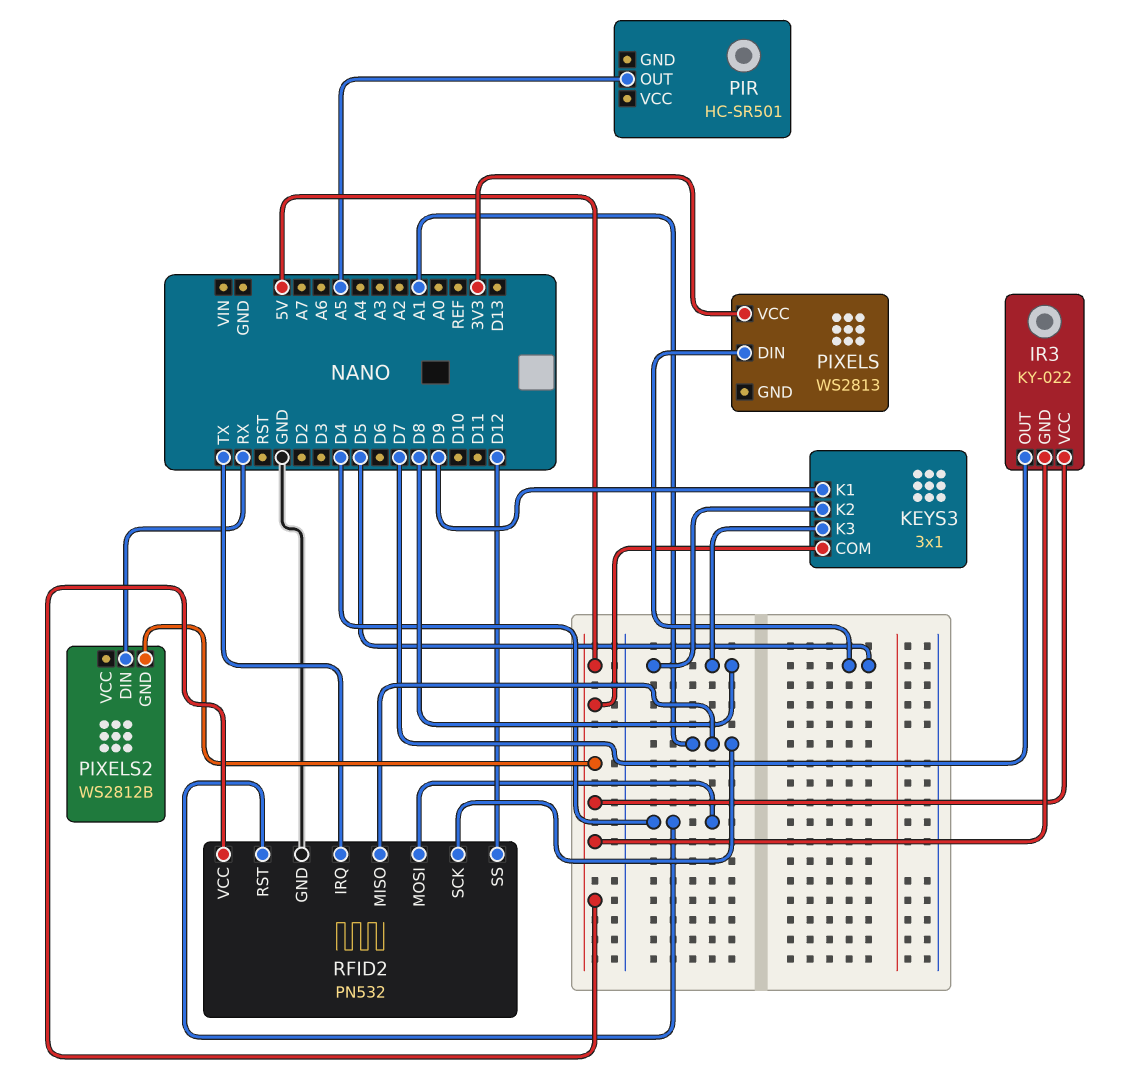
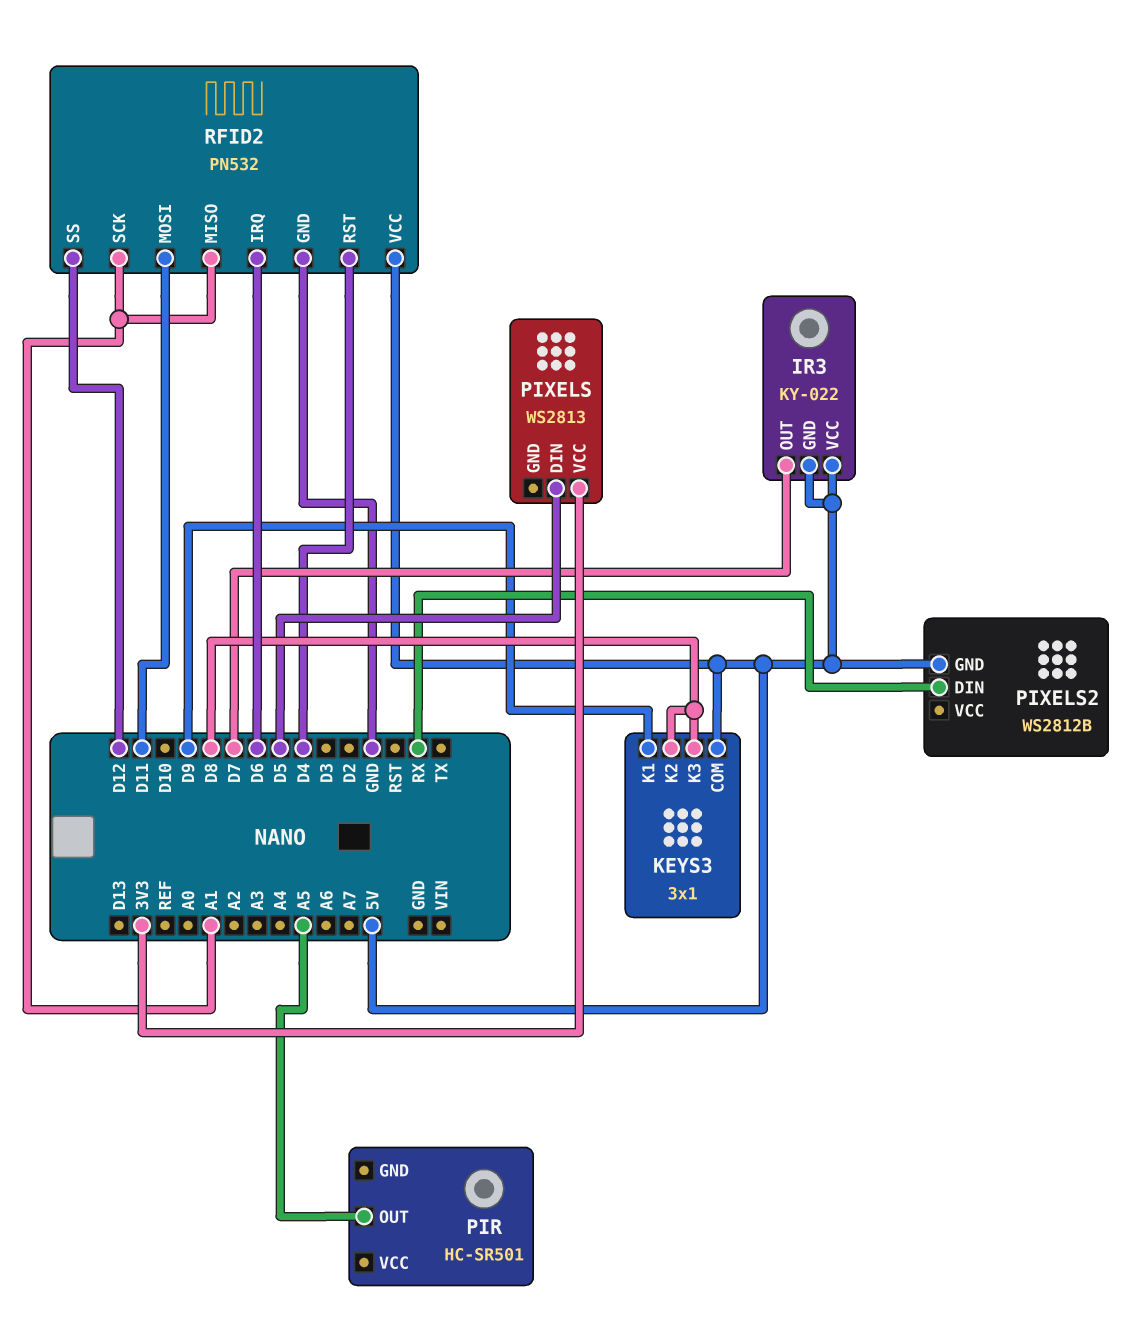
RFID2 pin IRQ: TX -> D6
RFID2 pin MOSI: D4 -> D11

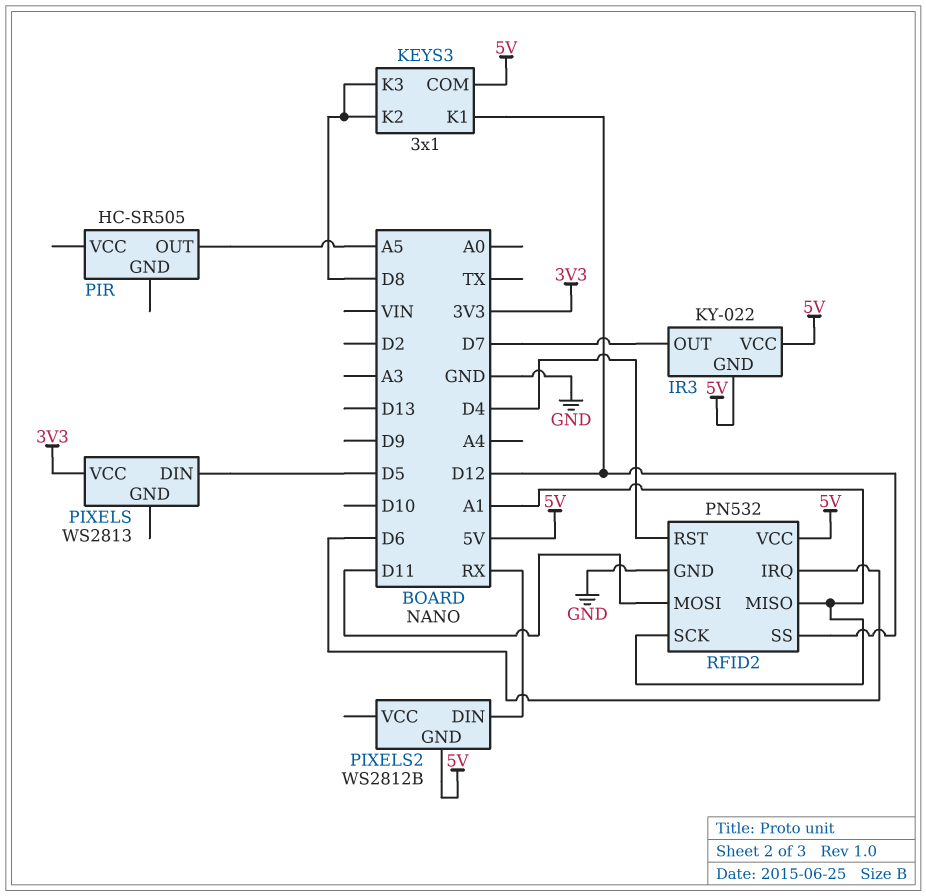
KEYS3 pin K1: D9 -> D12
PIR: HC-SR501 -> HC-SR505

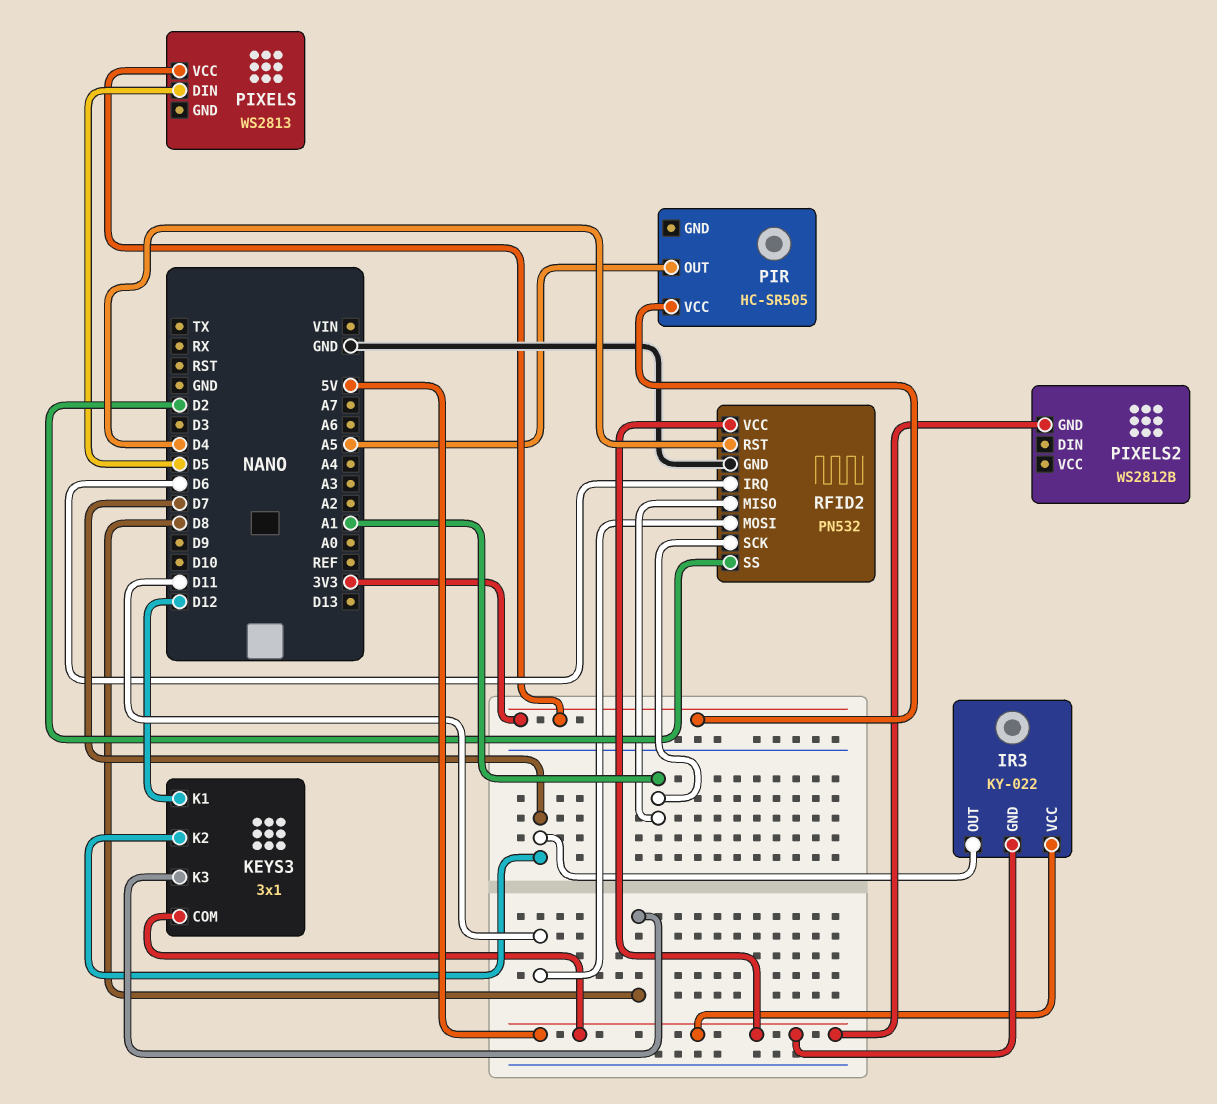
KEYS3 pin K2: D8 -> D7
PIR pin VCC: none -> 3V3
PIXELS2 pin DIN: RX -> none
RFID2 pin SS: D12 -> D2

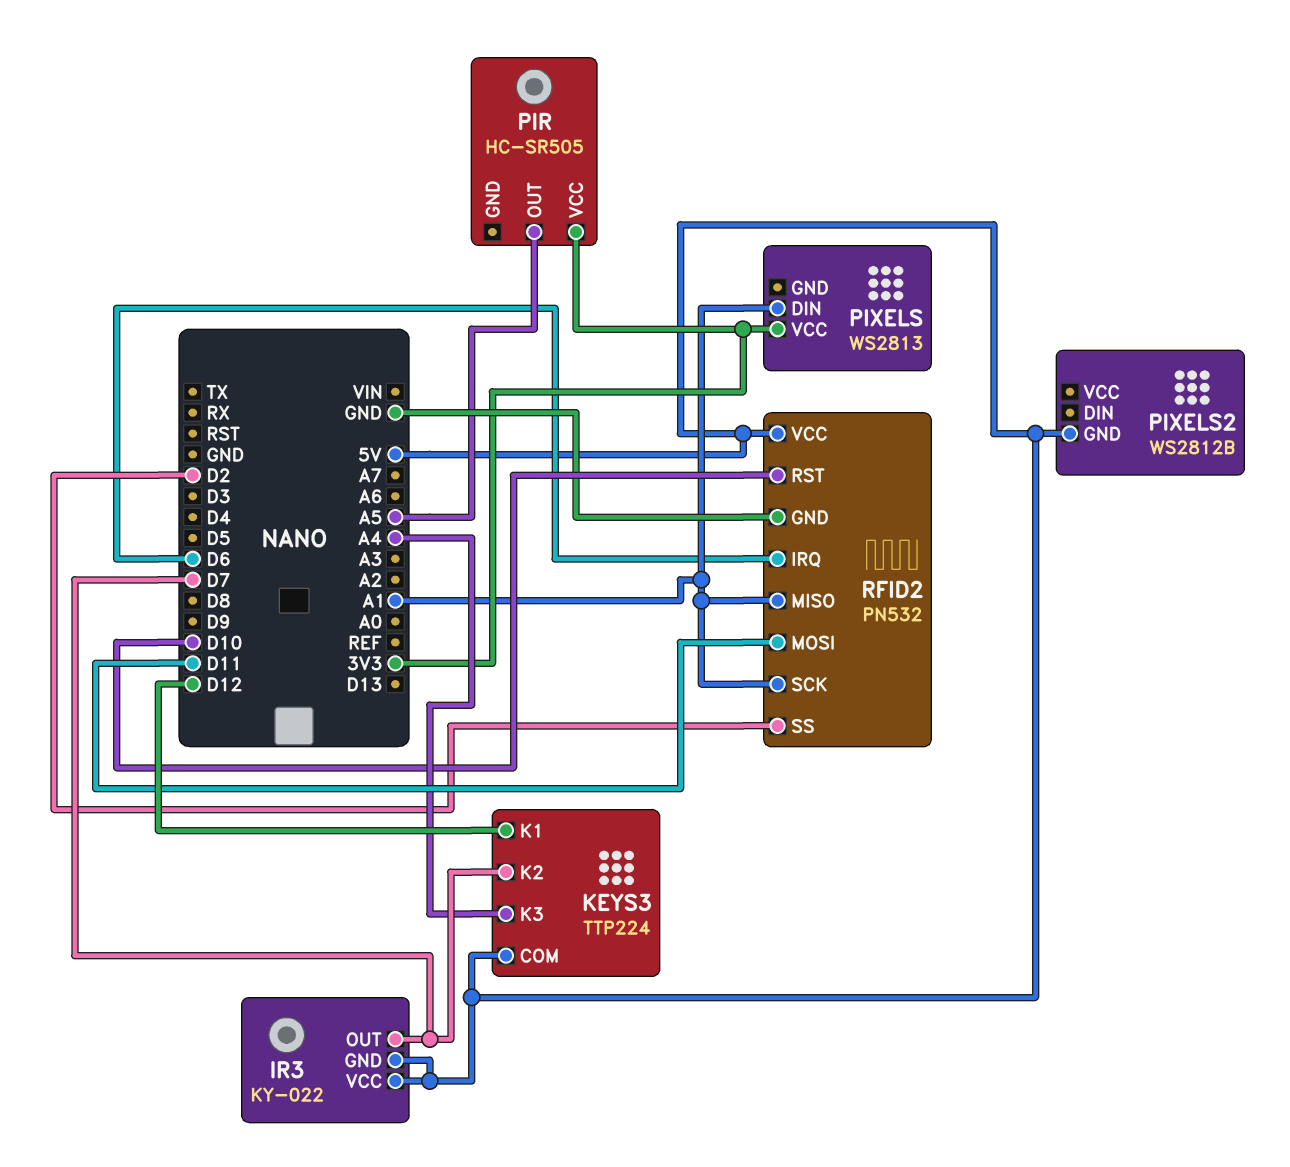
KEYS3: 3x1 -> TTP224
KEYS3 pin K3: D8 -> A4
PIXELS pin DIN: D5 -> A1
RFID2 pin RST: D4 -> D10

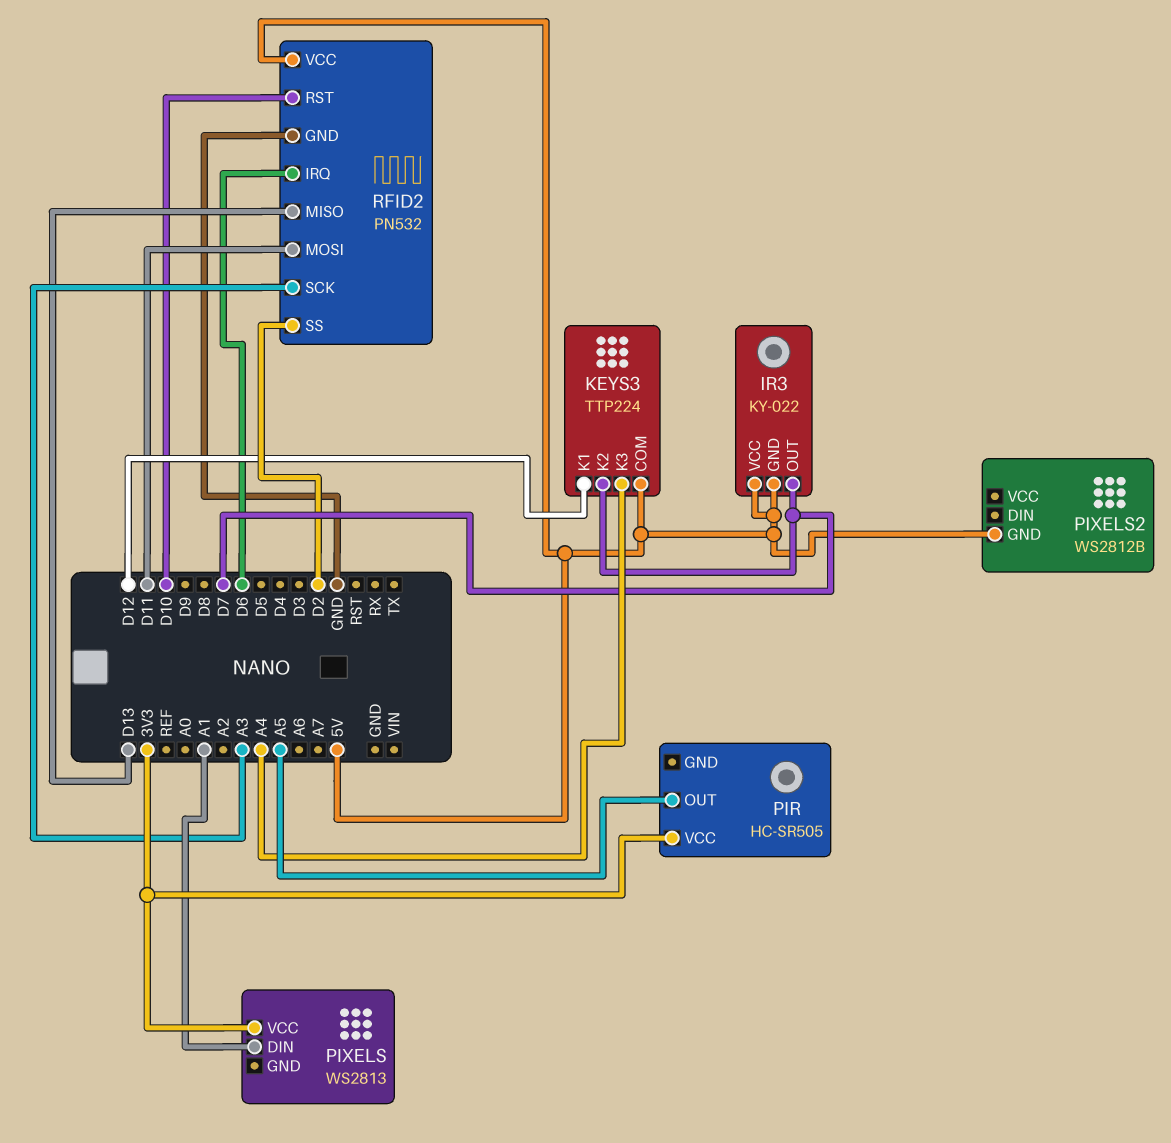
RFID2 pin MISO: A1 -> D13
RFID2 pin SCK: A1 -> A3

